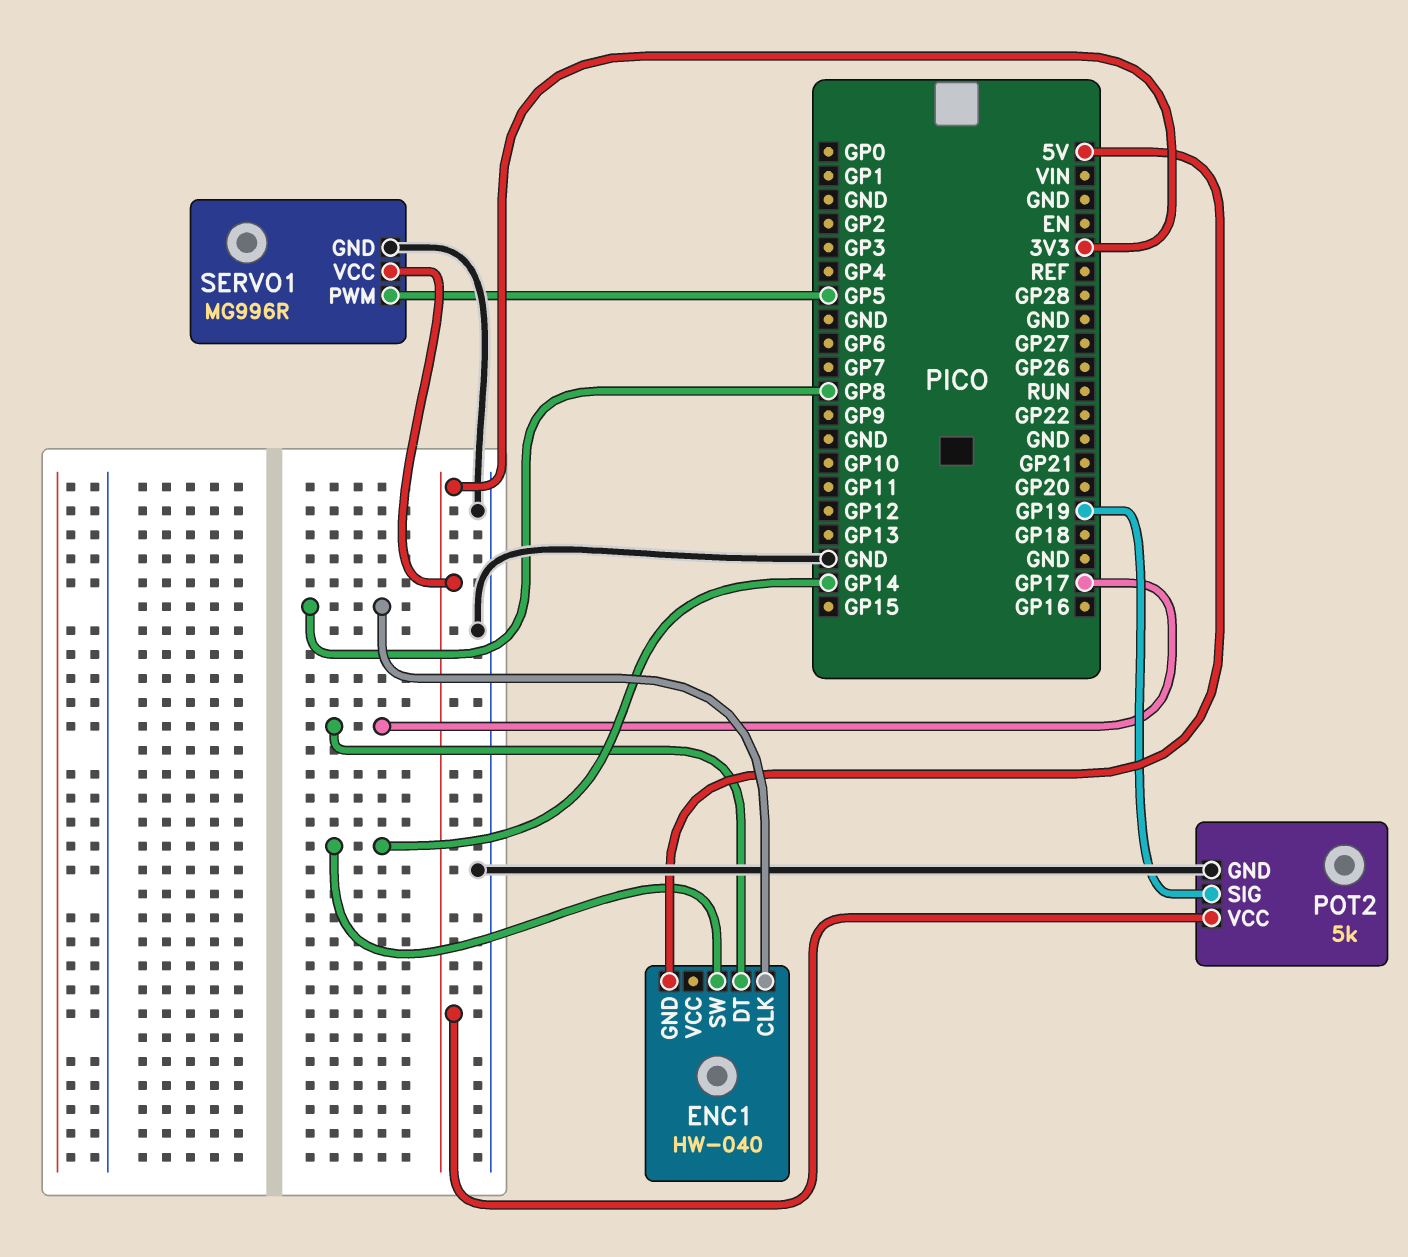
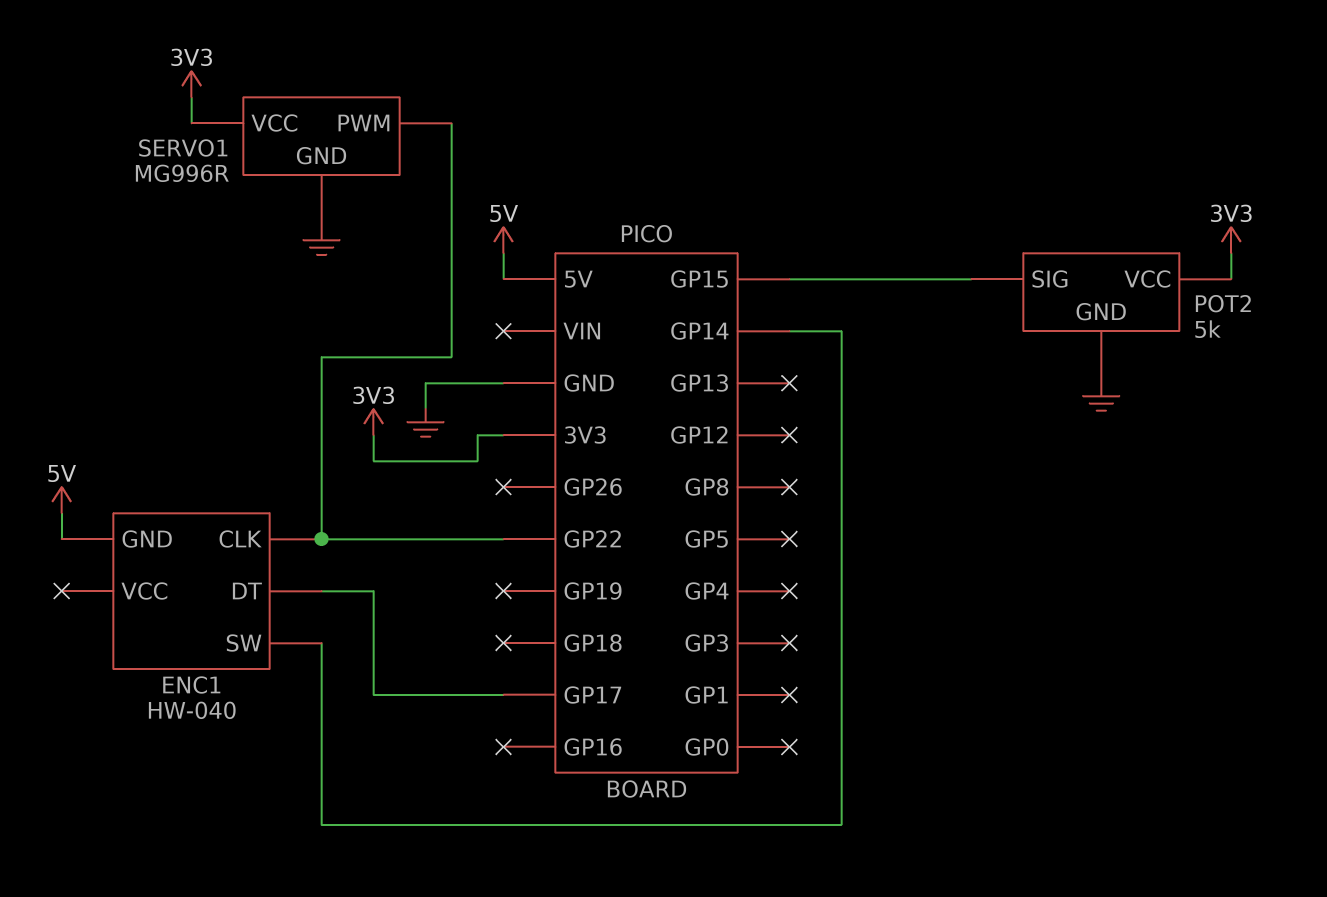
ENC1 pin CLK: GP8 -> GP22
POT2 pin SIG: GP19 -> GP15
SERVO1 pin PWM: GP5 -> GP22

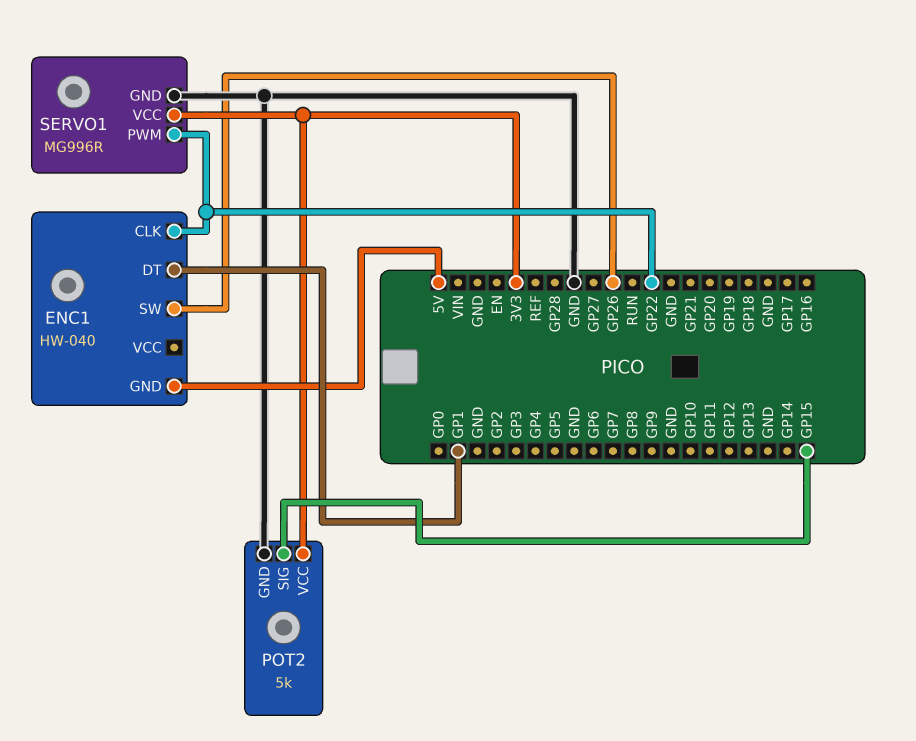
ENC1 pin DT: GP17 -> GP1
ENC1 pin SW: GP14 -> GP26

